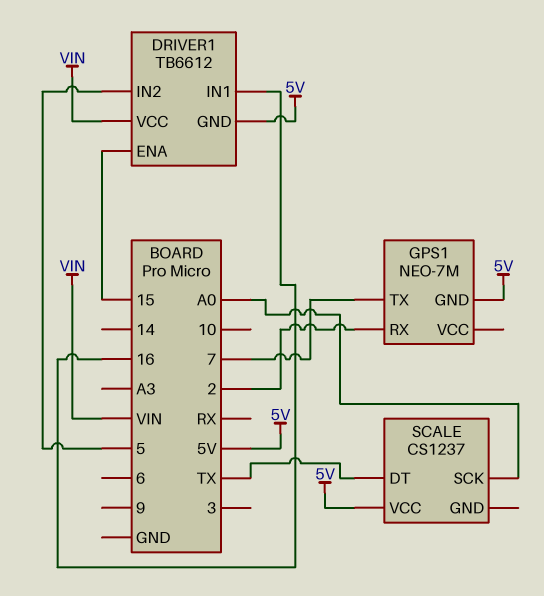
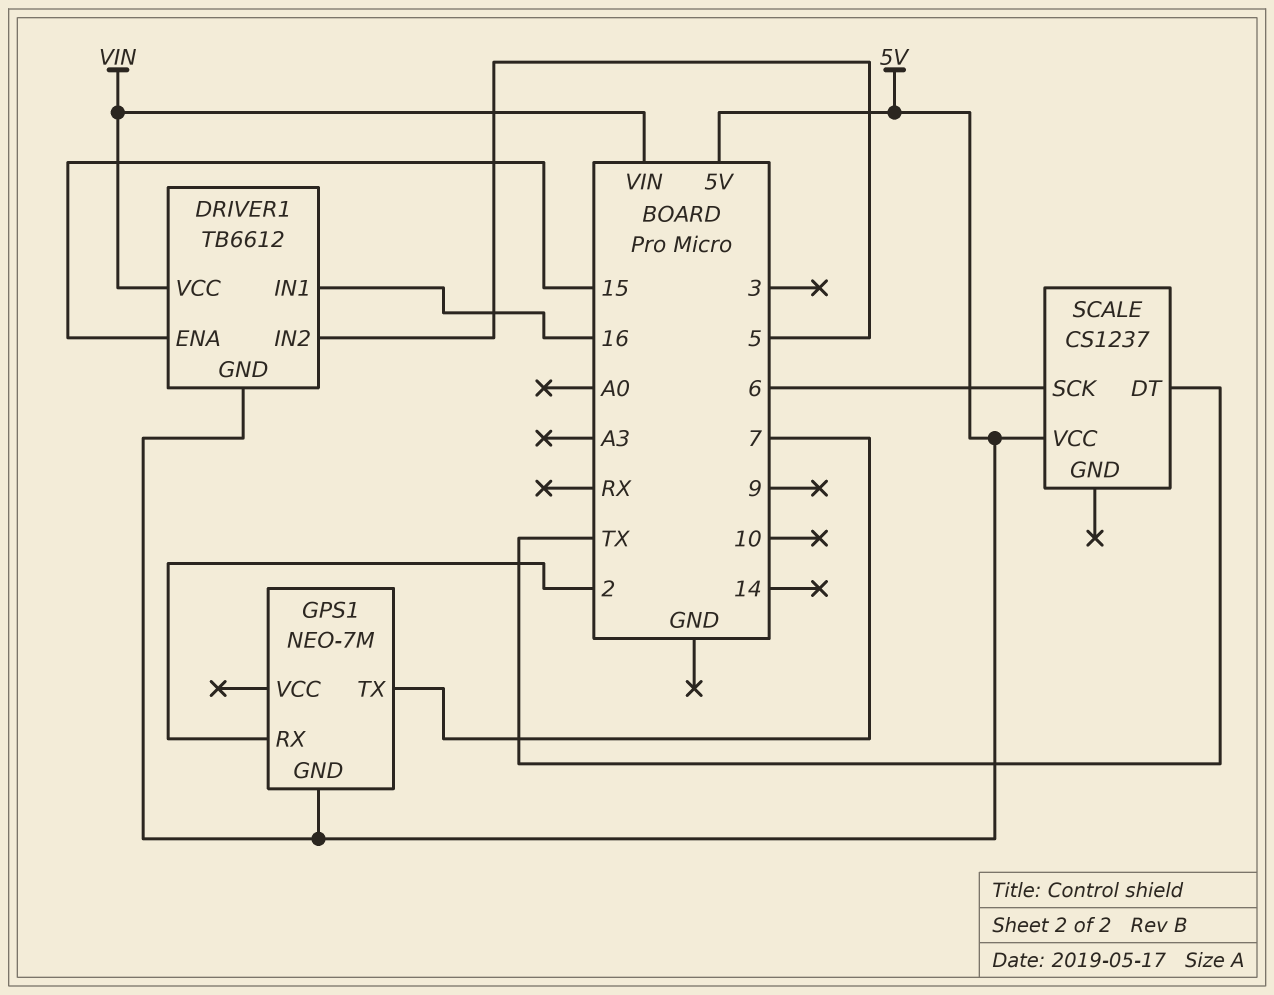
SCALE pin SCK: A0 -> 6

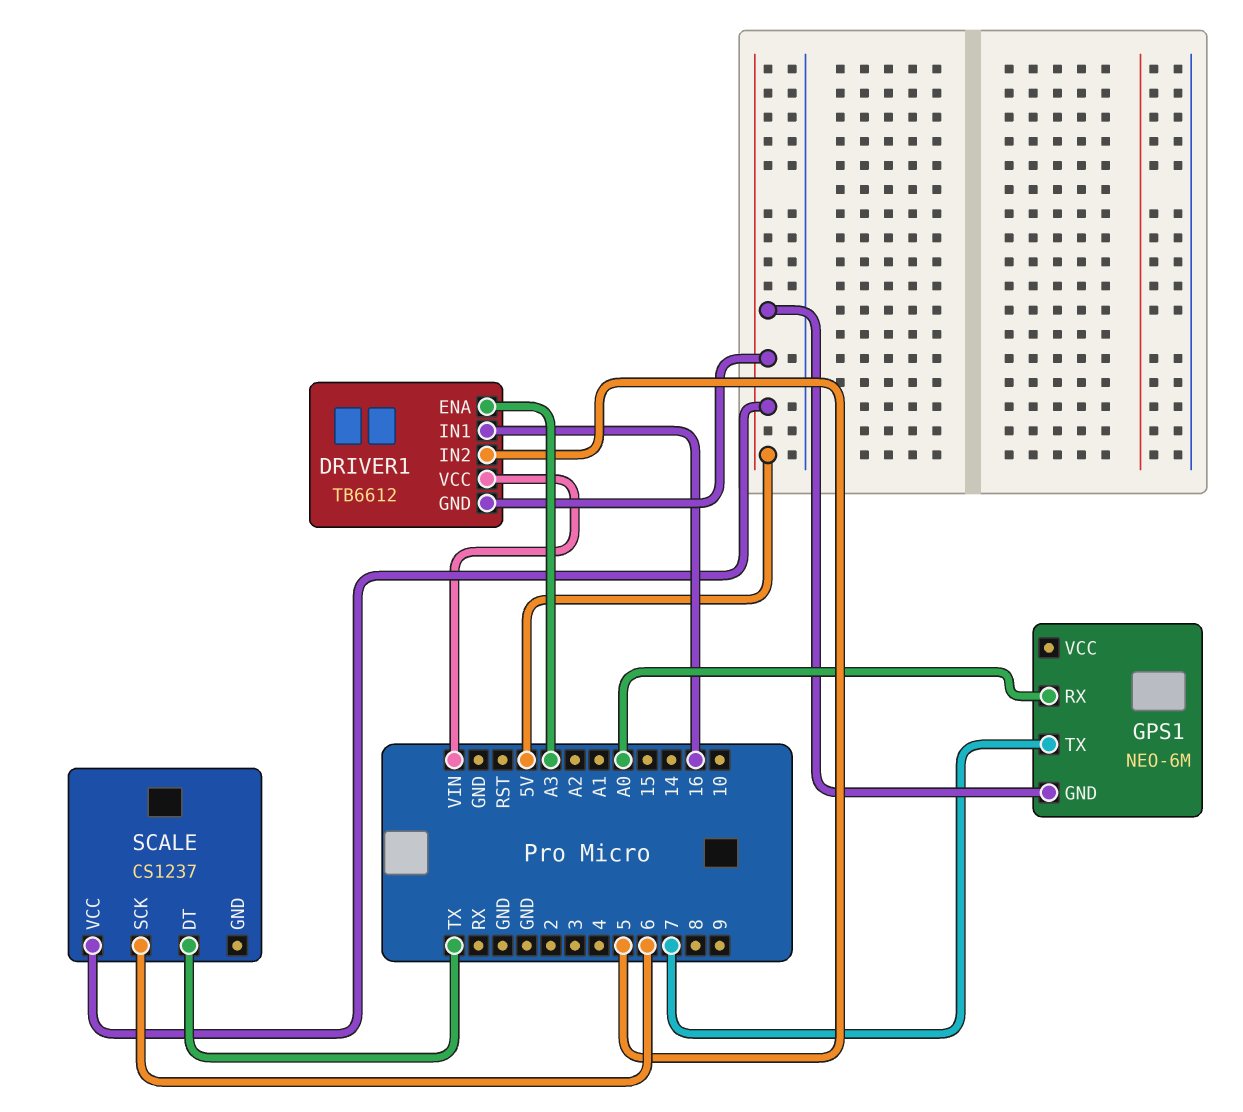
DRIVER1 pin ENA: 15 -> A3
GPS1: NEO-7M -> NEO-6M
GPS1 pin RX: 2 -> A0

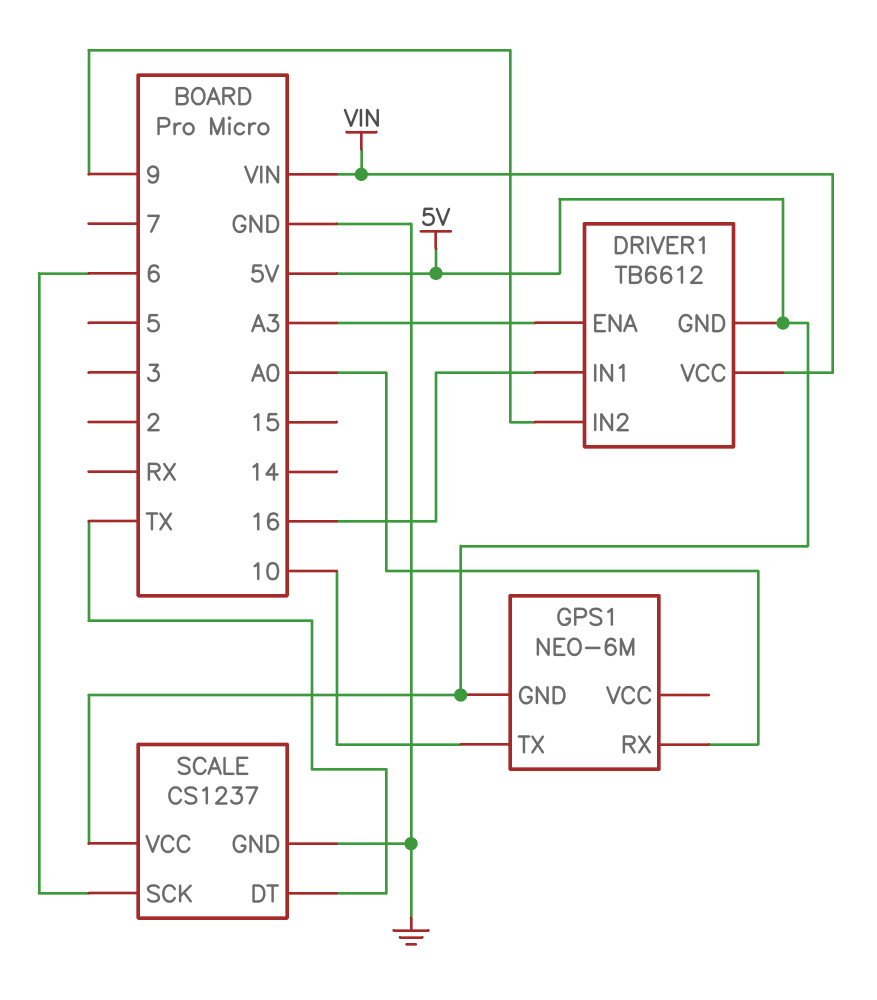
DRIVER1 pin IN2: 5 -> 9
GPS1 pin TX: 7 -> 10
SCALE pin GND: none -> GND

